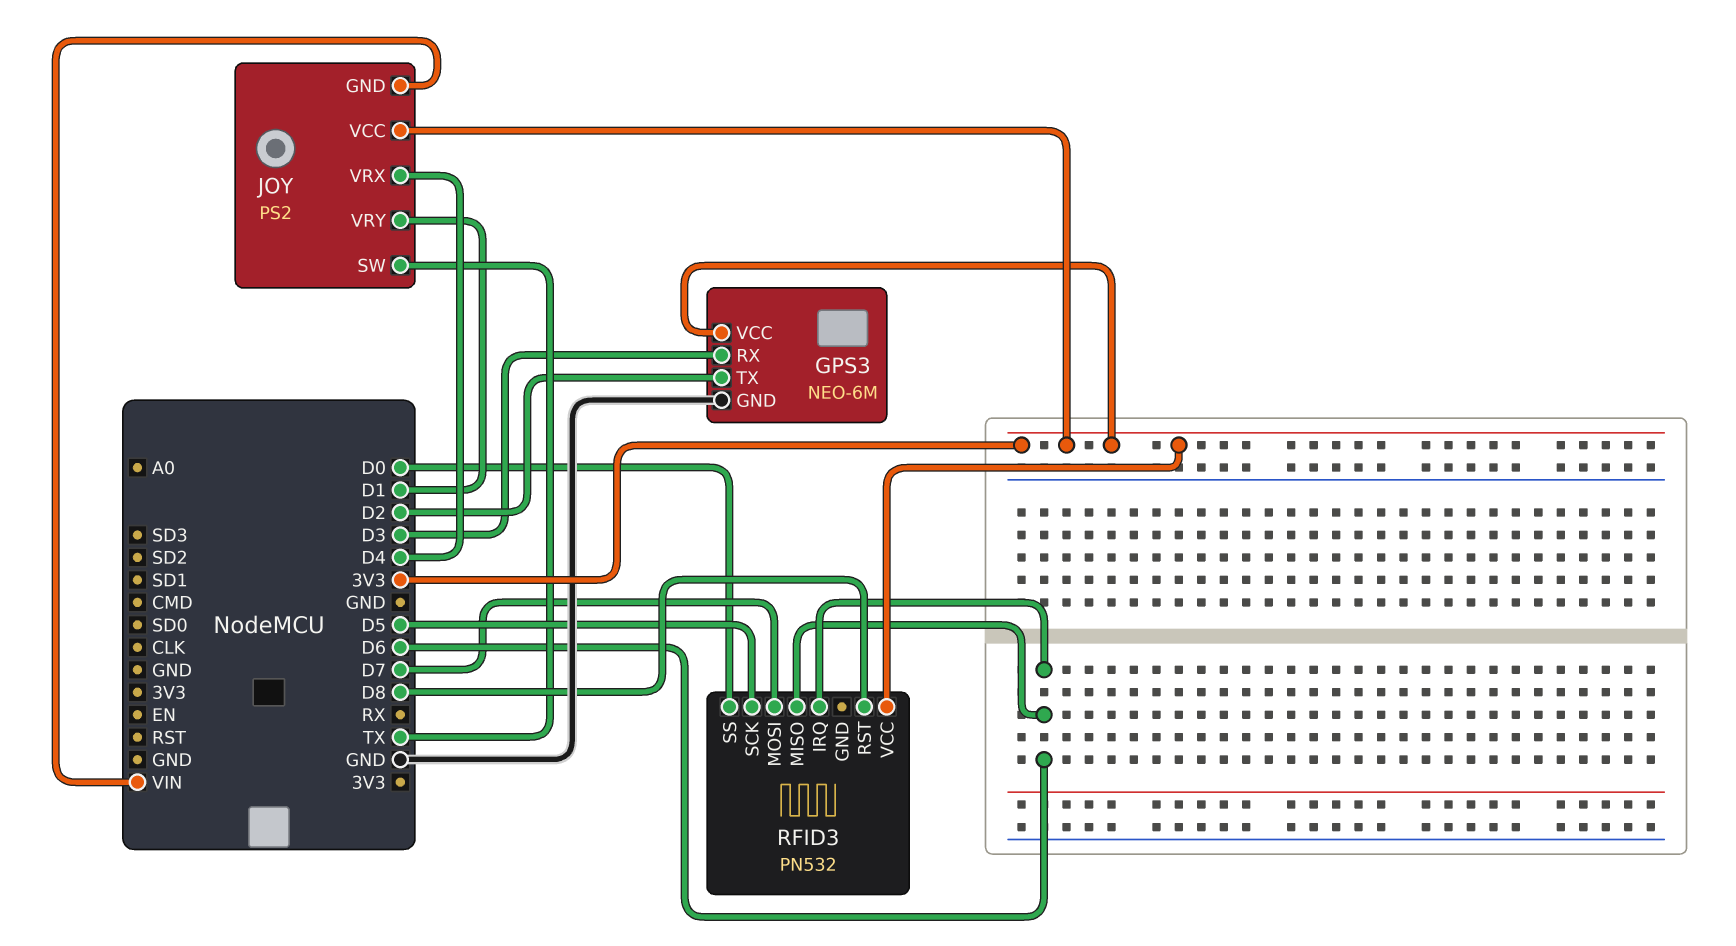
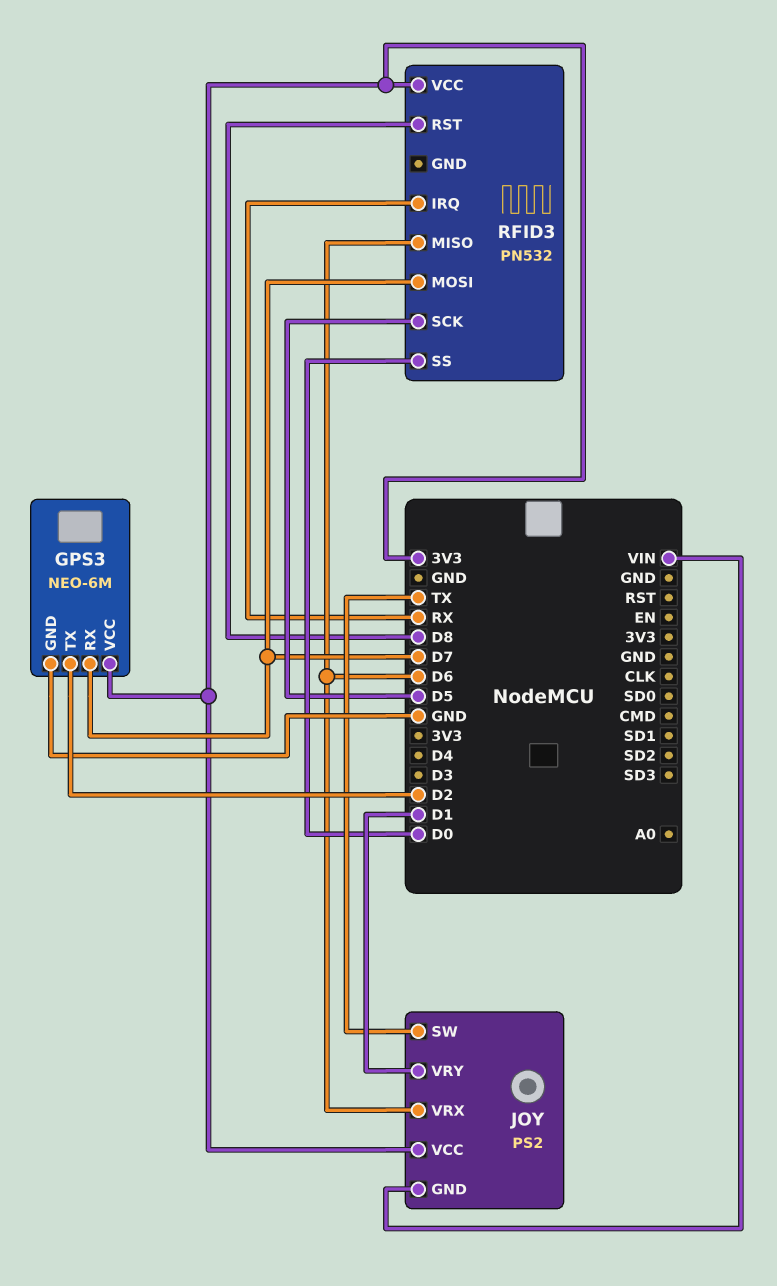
GPS3 pin RX: D3 -> D7
JOY pin VRX: D4 -> D6
RFID3 pin IRQ: D6 -> RX

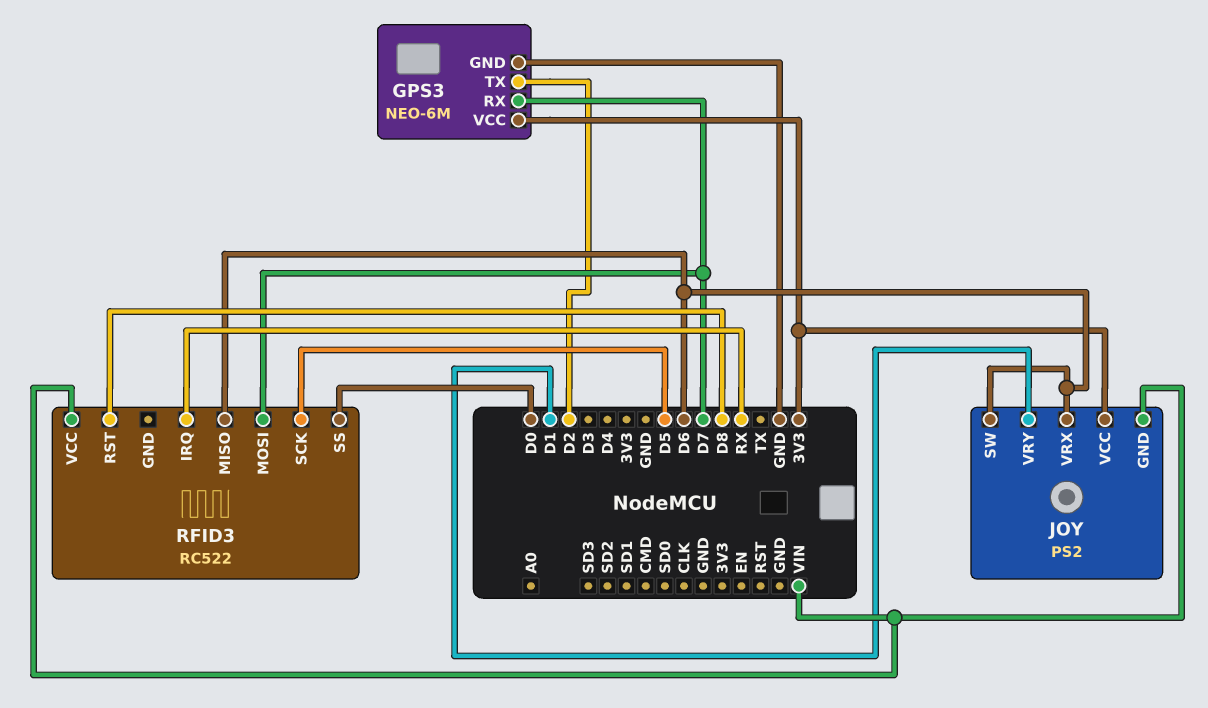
JOY pin SW: TX -> D6
RFID3: PN532 -> RC522
RFID3 pin VCC: 3V3 -> VIN

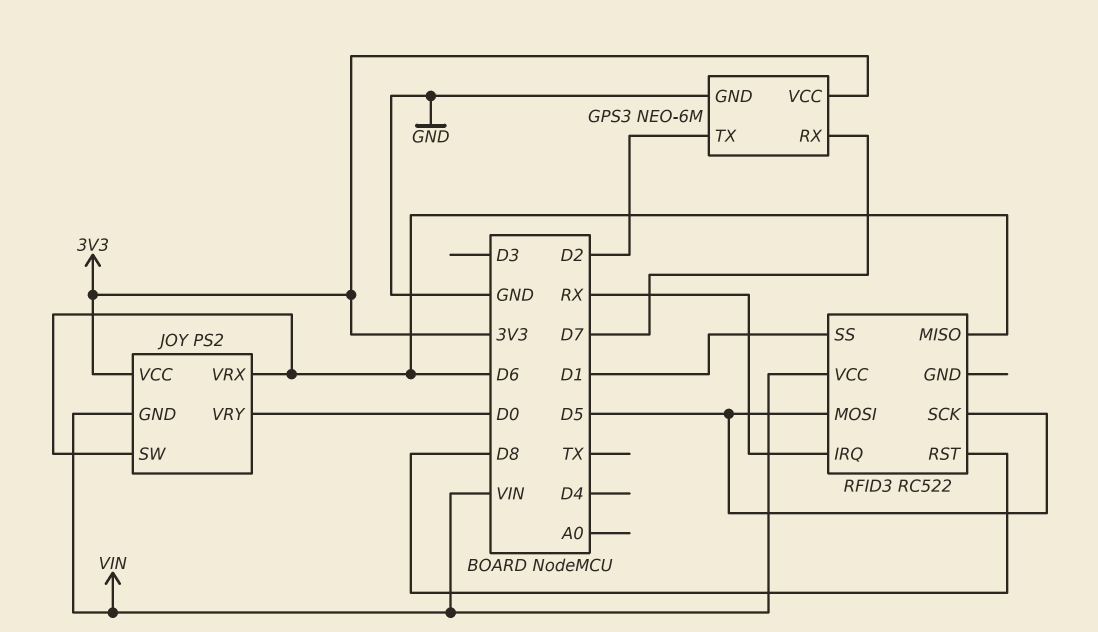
JOY pin VRY: D1 -> D0
RFID3 pin MOSI: D7 -> D5
RFID3 pin SS: D0 -> D1

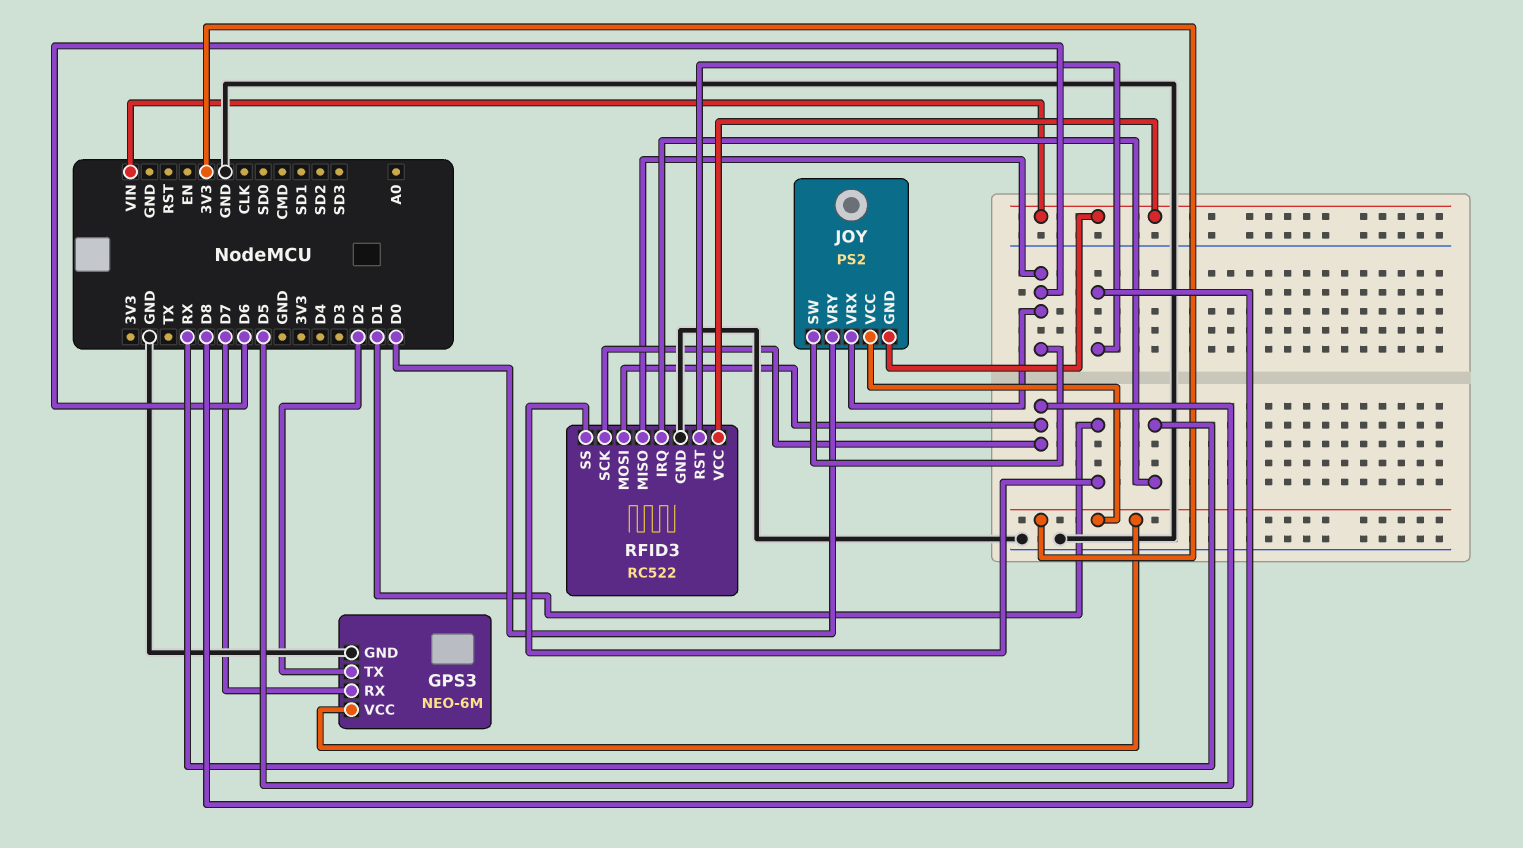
RFID3 pin GND: none -> GND

